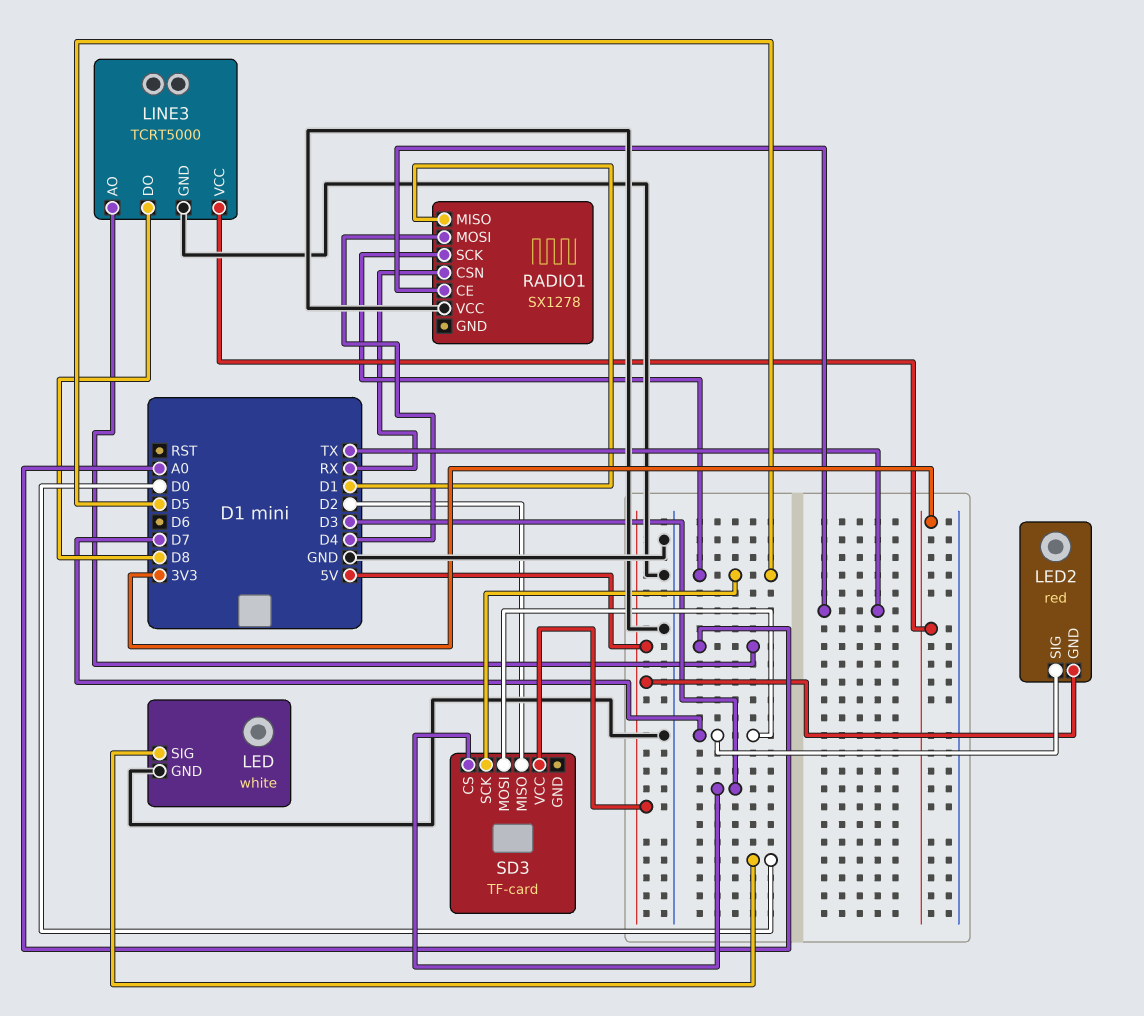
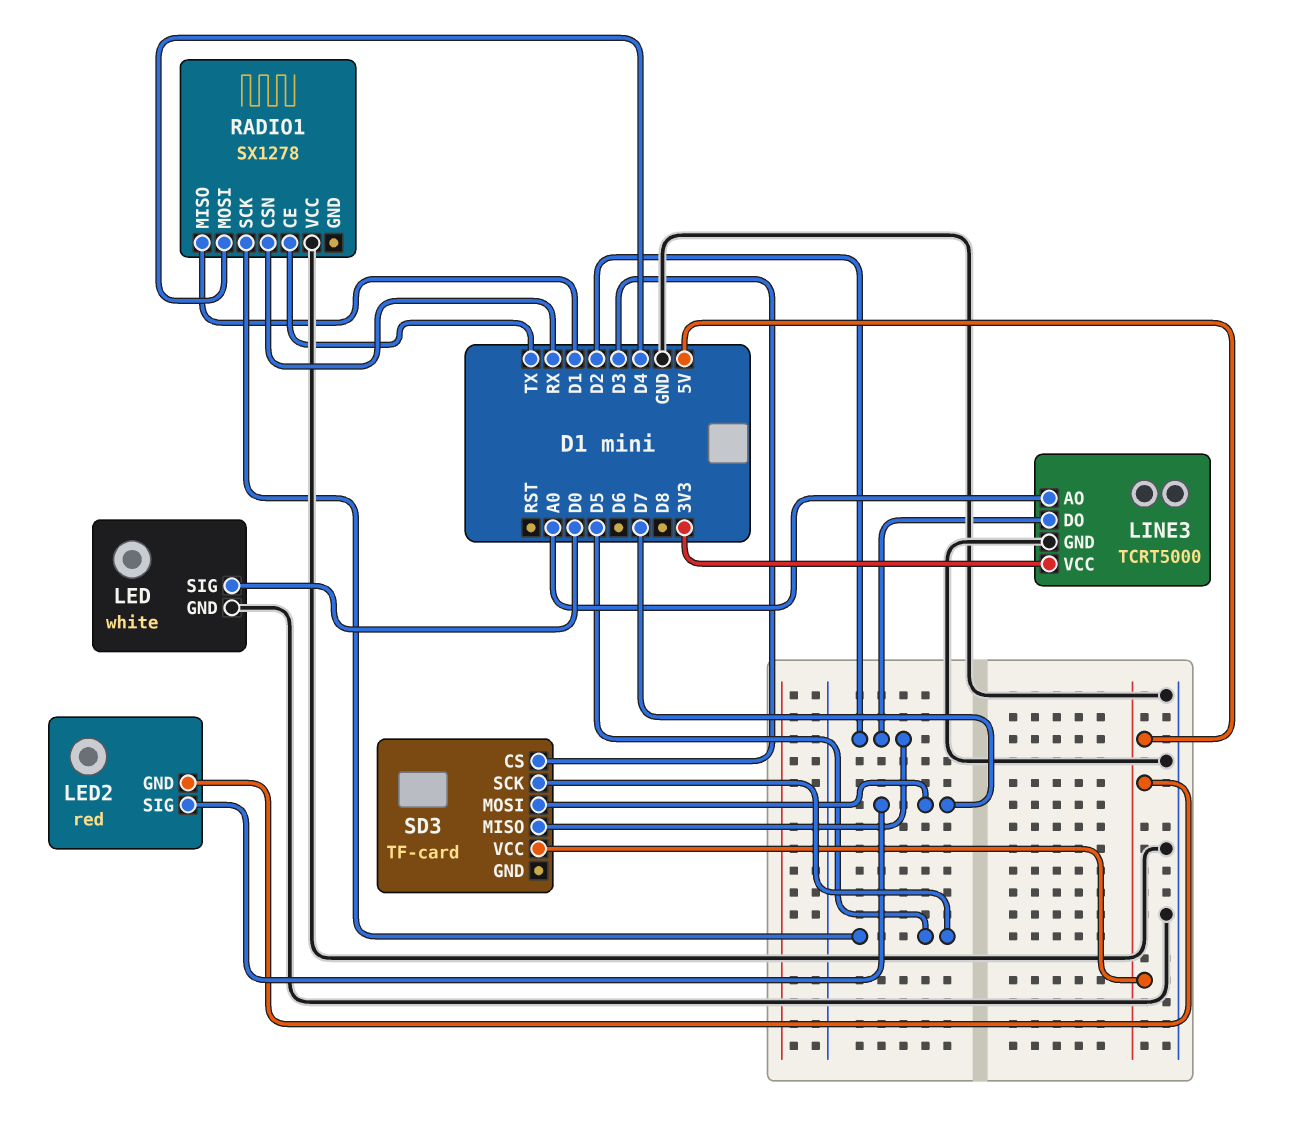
LINE3 pin DO: D8 -> D2

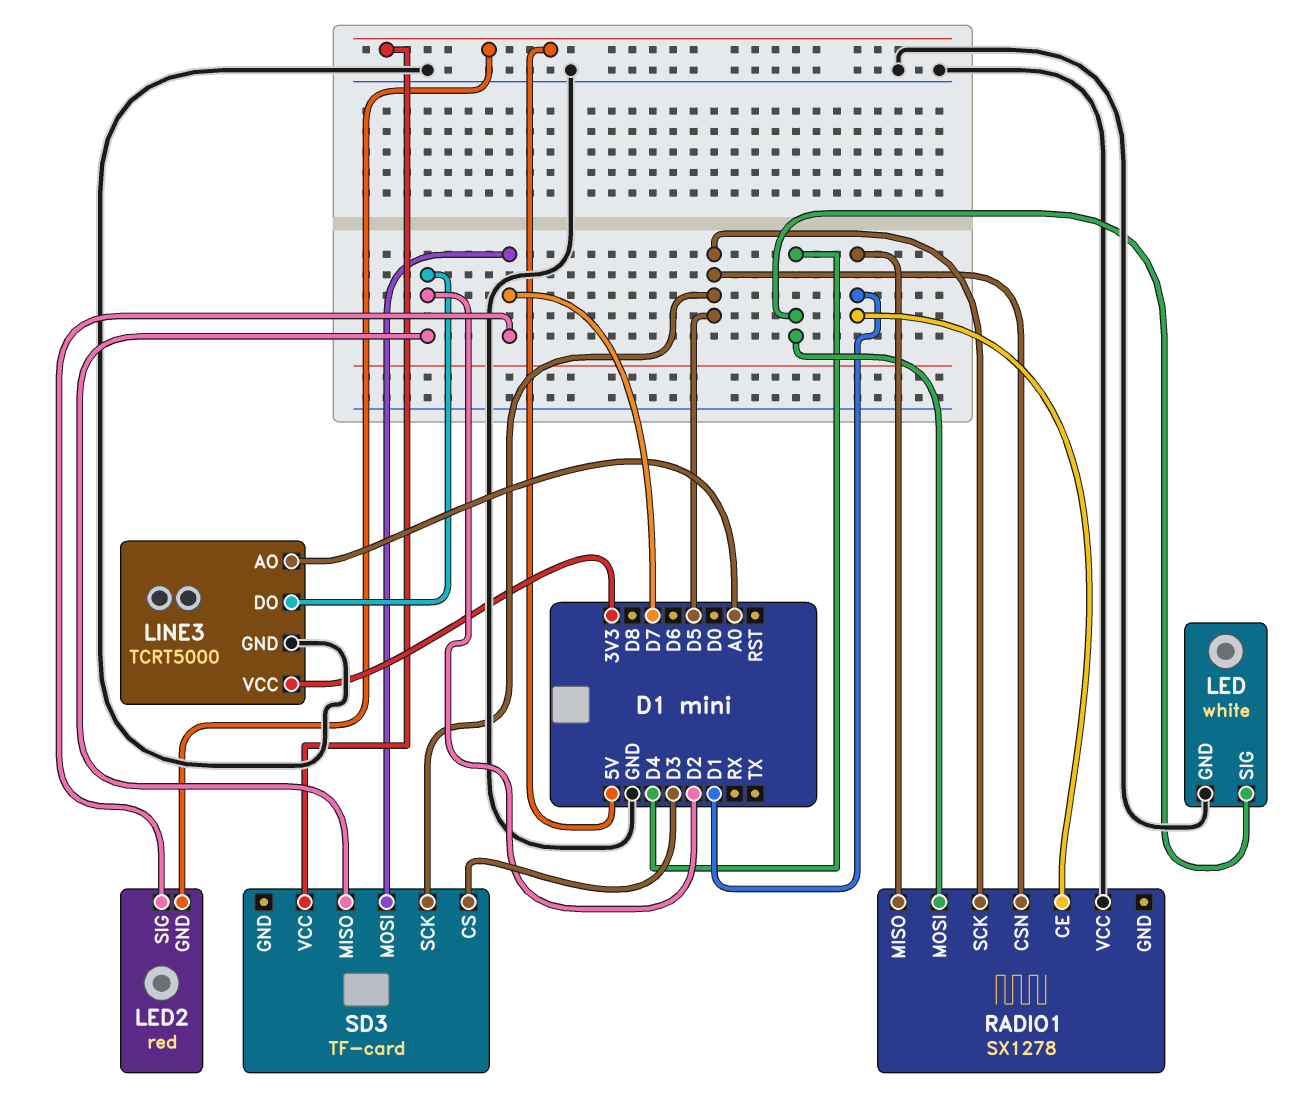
LED pin SIG: D0 -> D4
RADIO1 pin CE: TX -> D1
RADIO1 pin CSN: RX -> D5

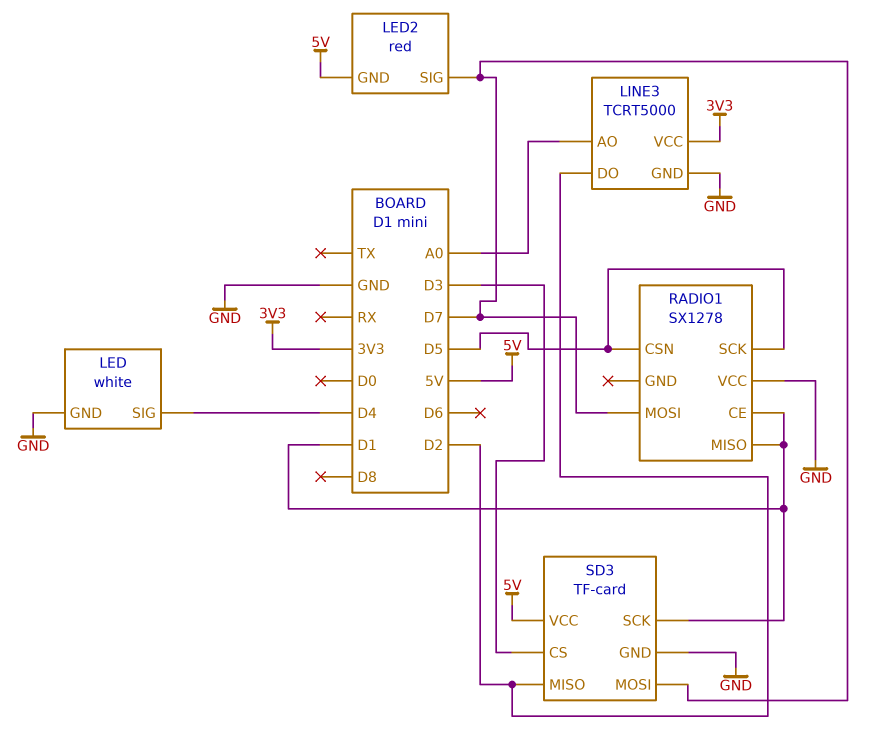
RADIO1 pin MOSI: D4 -> D7
SD3 pin GND: none -> GND
SD3 pin SCK: D5 -> D1

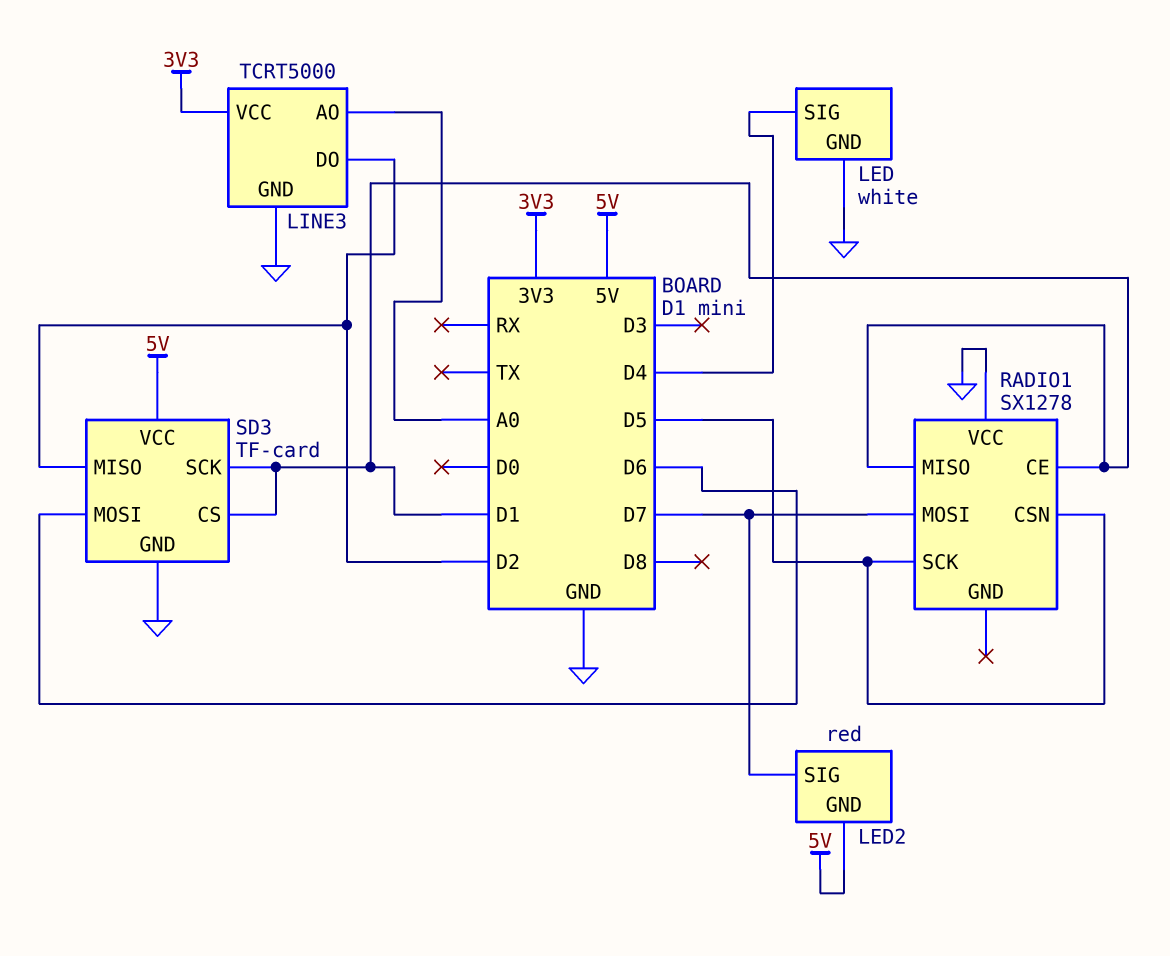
SD3 pin CS: D3 -> D1
SD3 pin MOSI: D7 -> D6

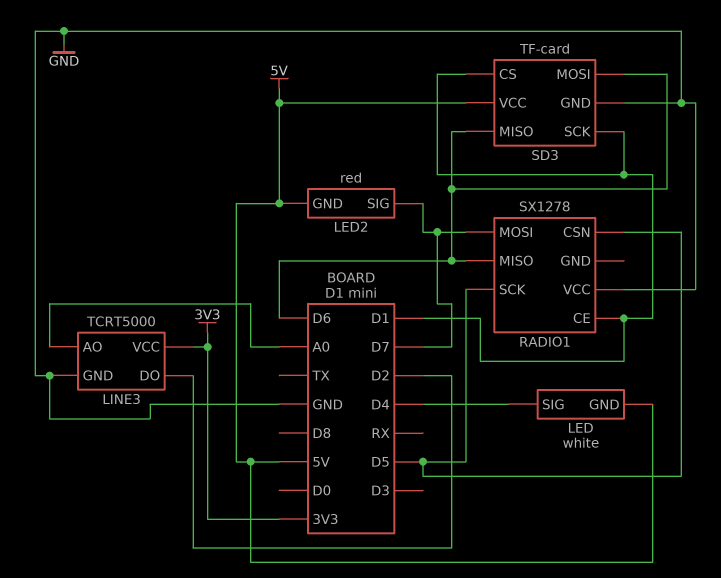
LED pin GND: GND -> 5V
RADIO1 pin MISO: D1 -> D6
SD3 pin MISO: D2 -> D6

